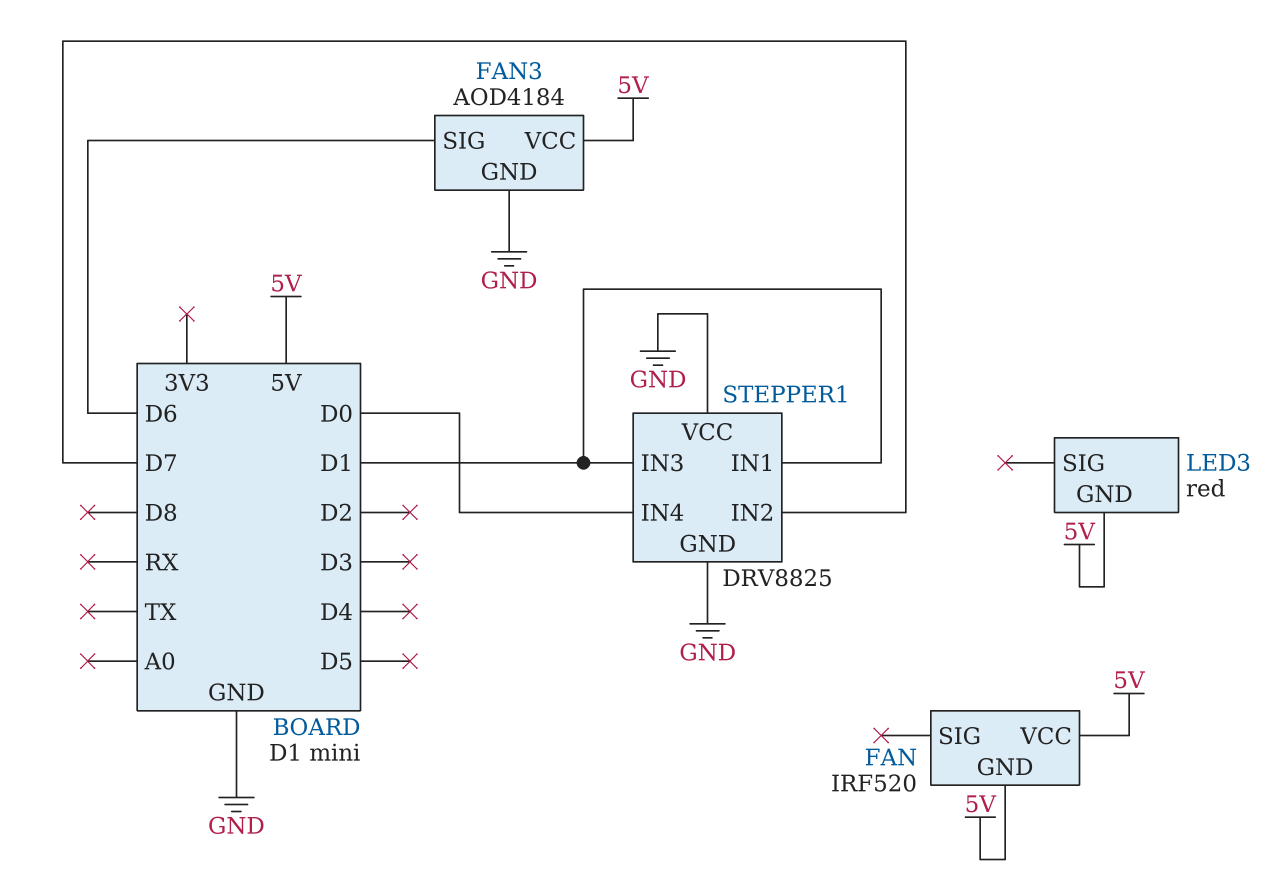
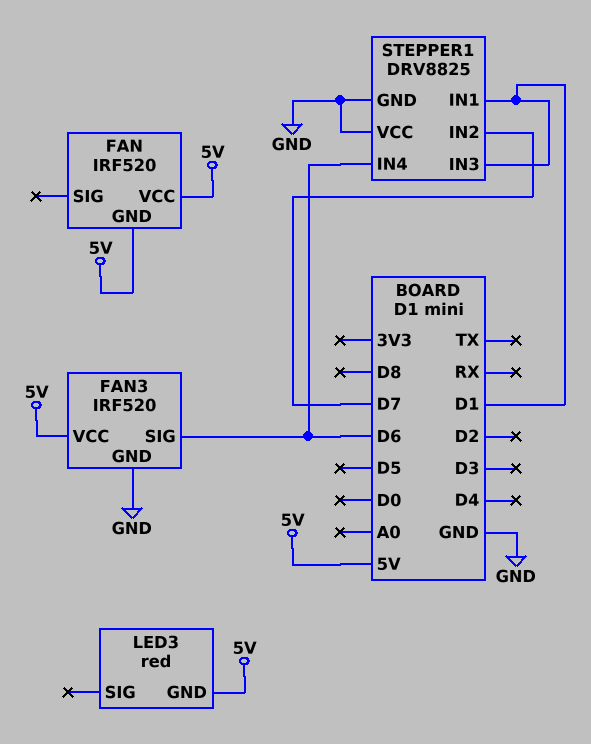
FAN3: AOD4184 -> IRF520
STEPPER1 pin IN4: D0 -> D6

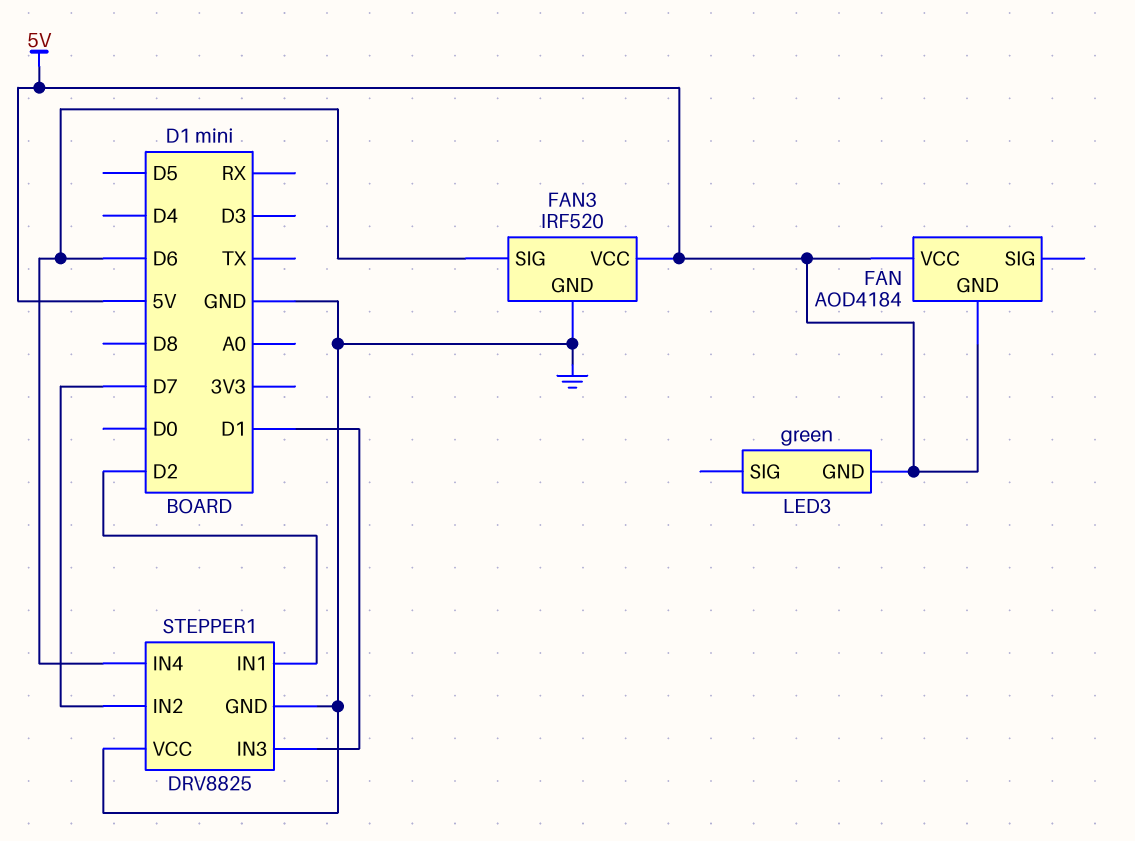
FAN: IRF520 -> AOD4184
LED3: red -> green
STEPPER1 pin IN1: D1 -> D2

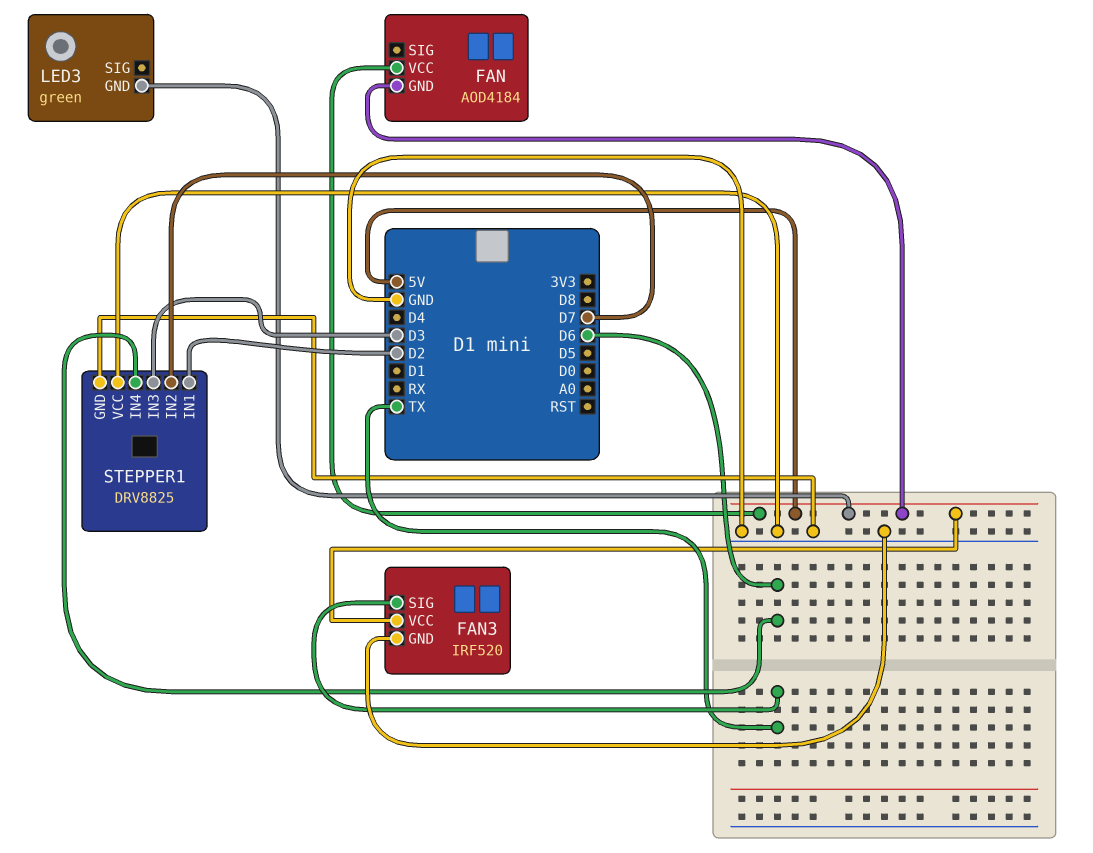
FAN3 pin SIG: D6 -> TX
STEPPER1 pin IN3: D1 -> D3

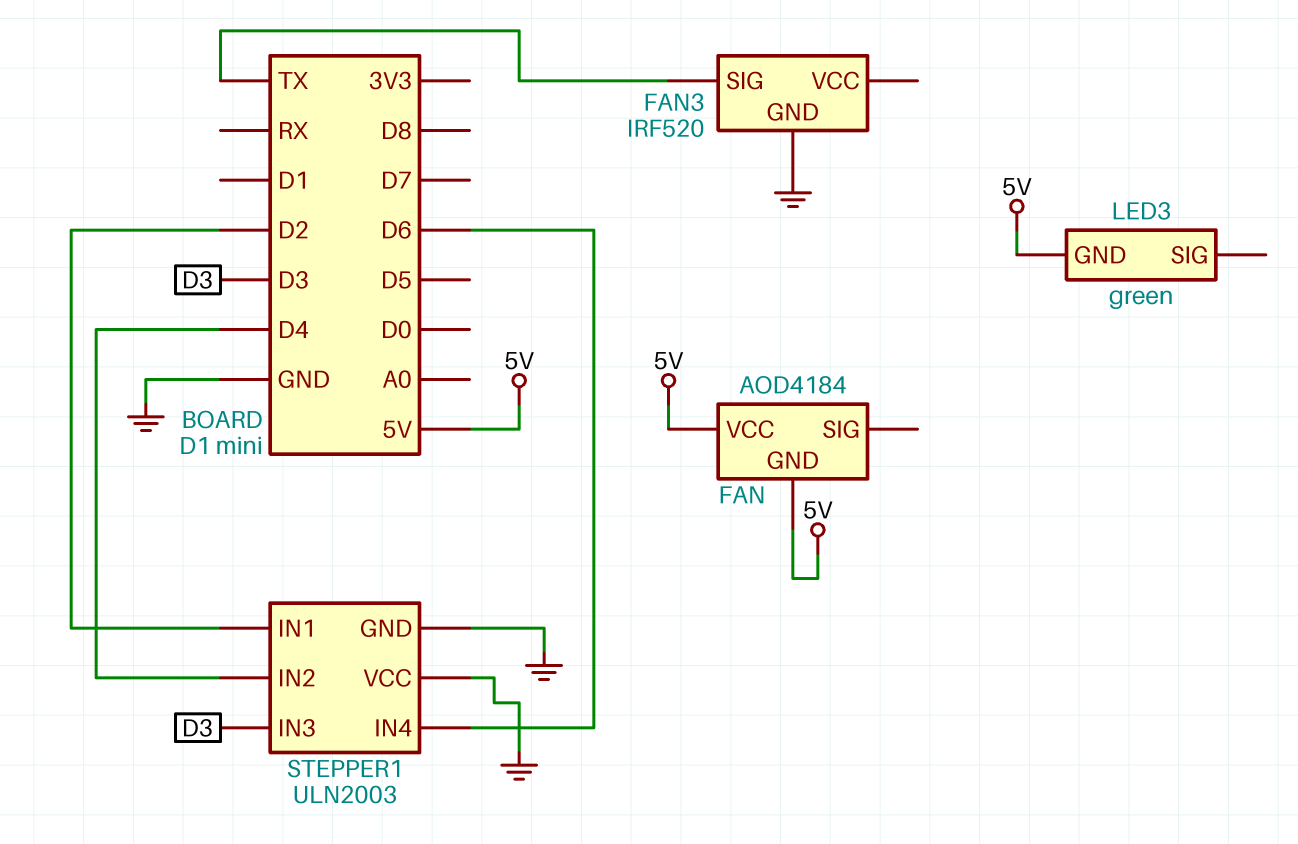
FAN3 pin VCC: 5V -> none
STEPPER1: DRV8825 -> ULN2003
STEPPER1 pin IN2: D7 -> D4

